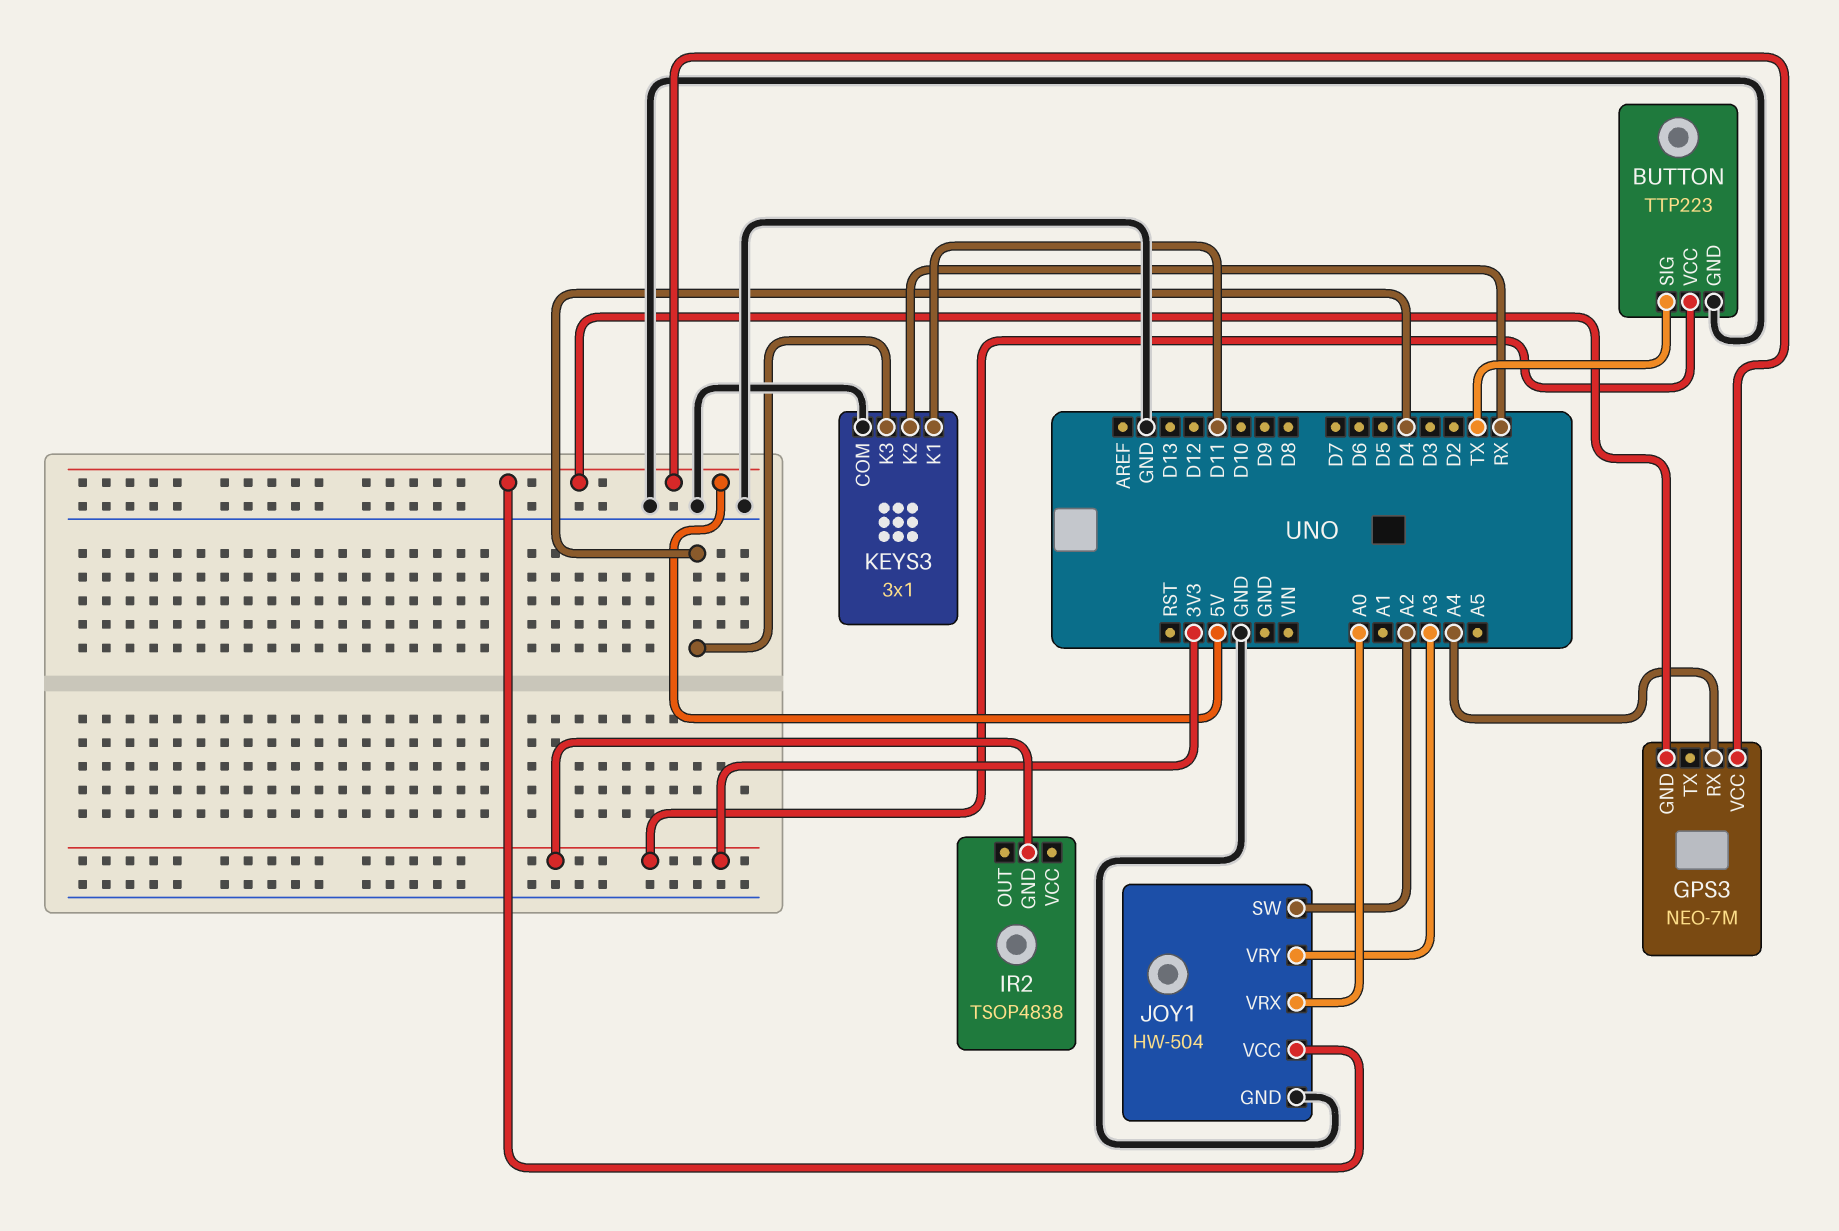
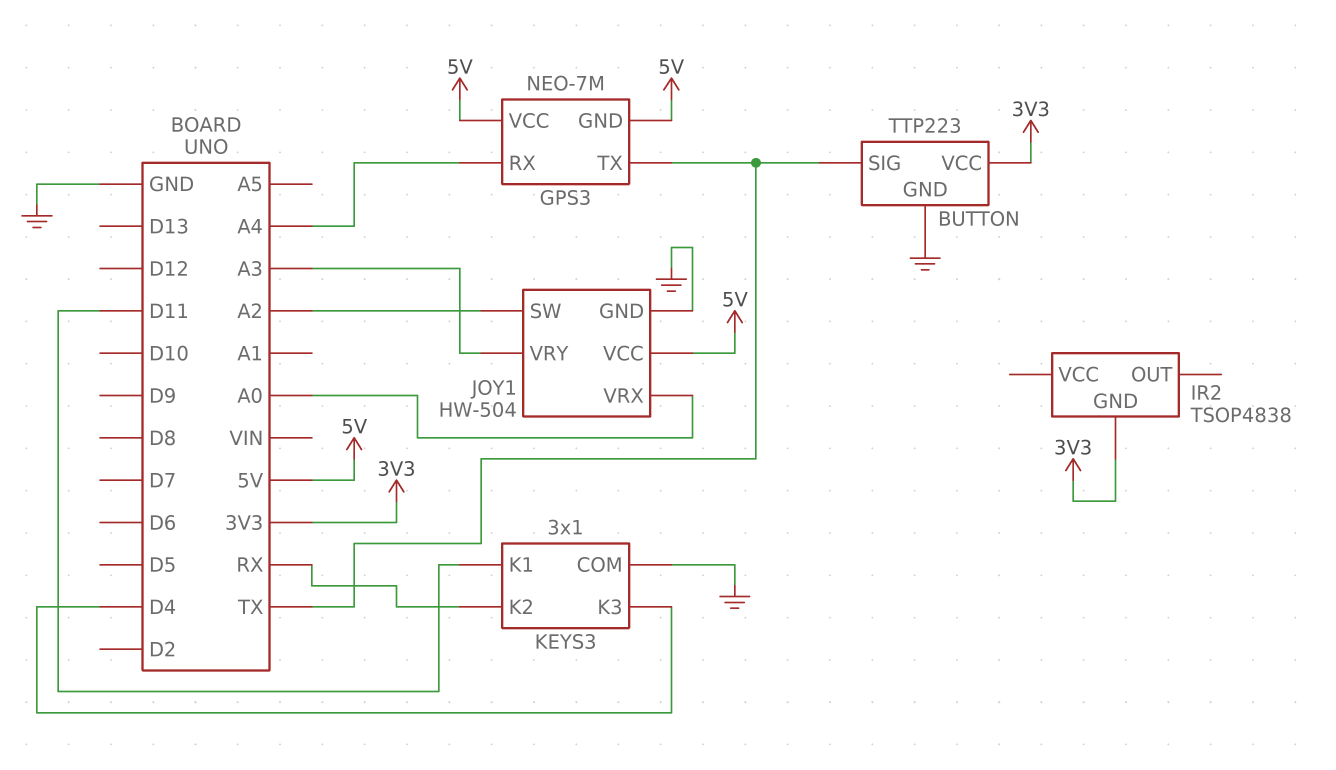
GPS3 pin TX: none -> TX

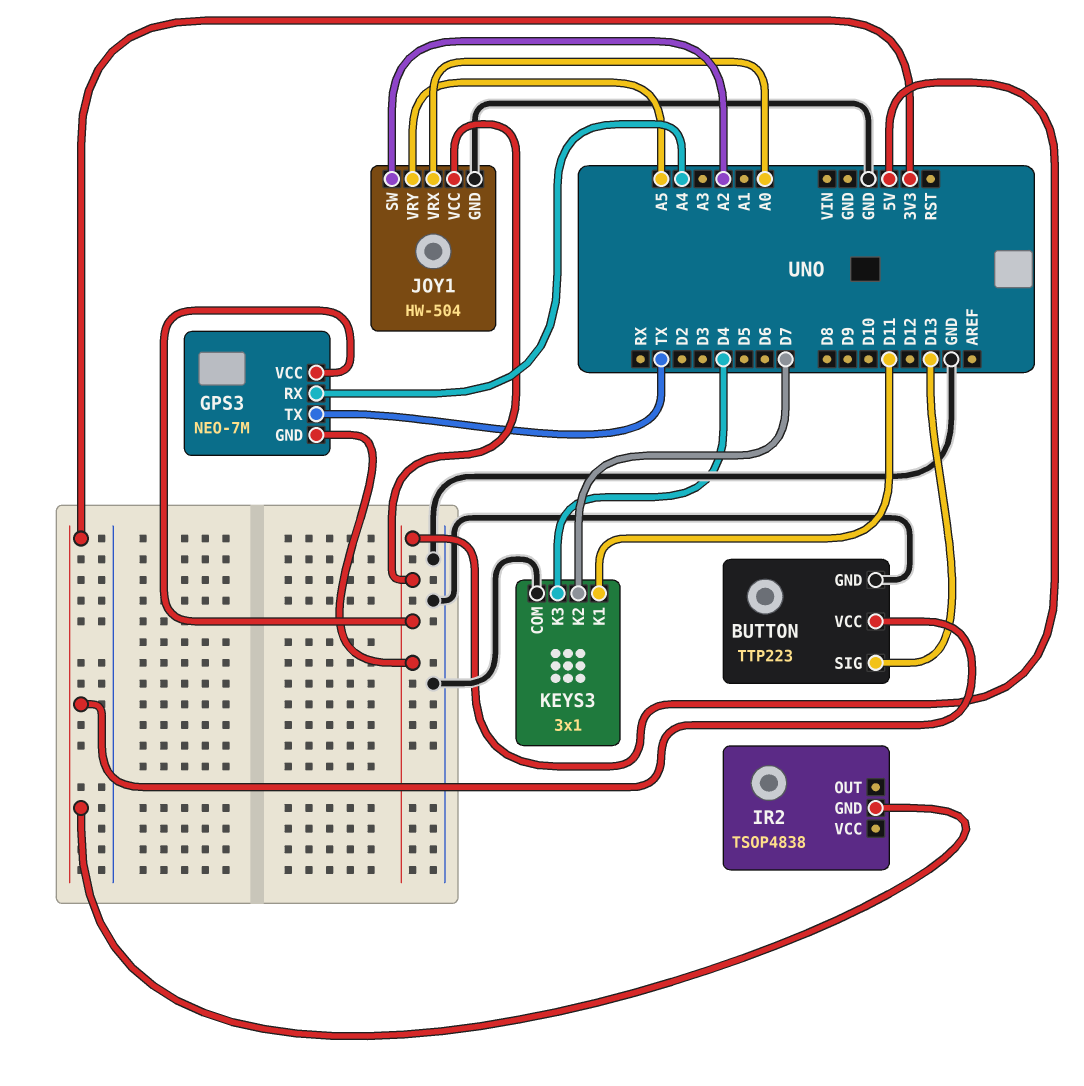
BUTTON pin SIG: TX -> D13
JOY1 pin VRY: A3 -> A5
KEYS3 pin K2: RX -> D7

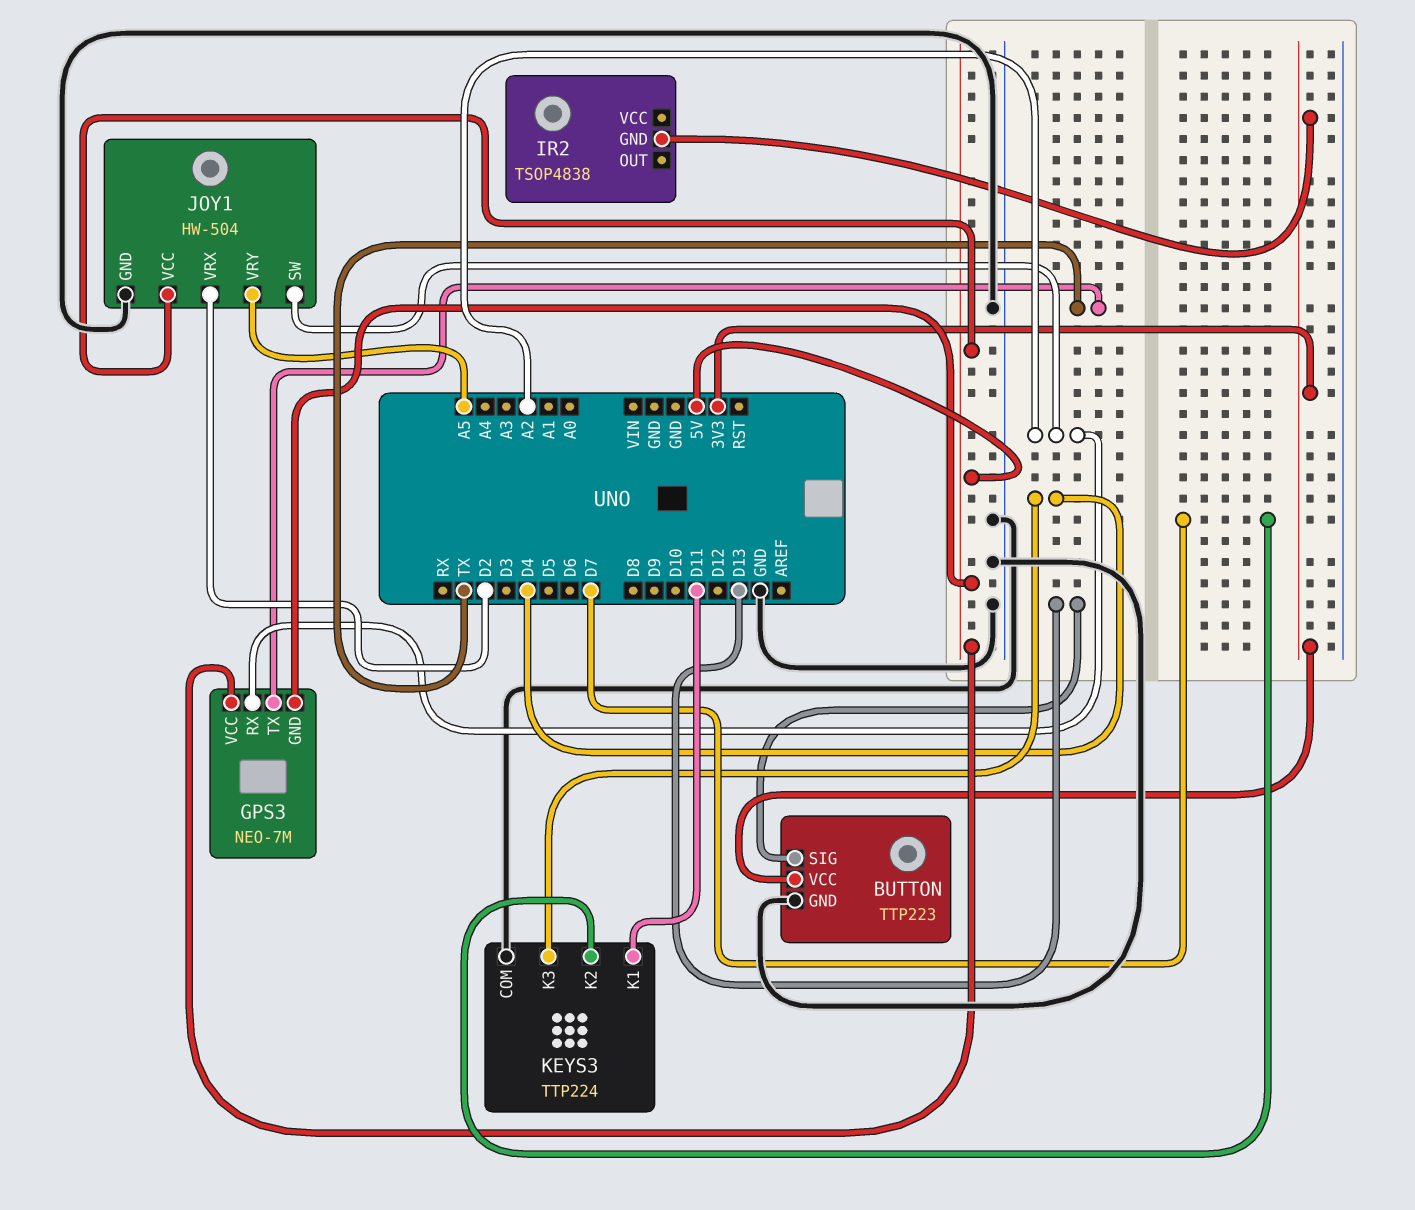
GPS3 pin RX: A4 -> A2
JOY1 pin VRX: A0 -> D2
KEYS3: 3x1 -> TTP224

